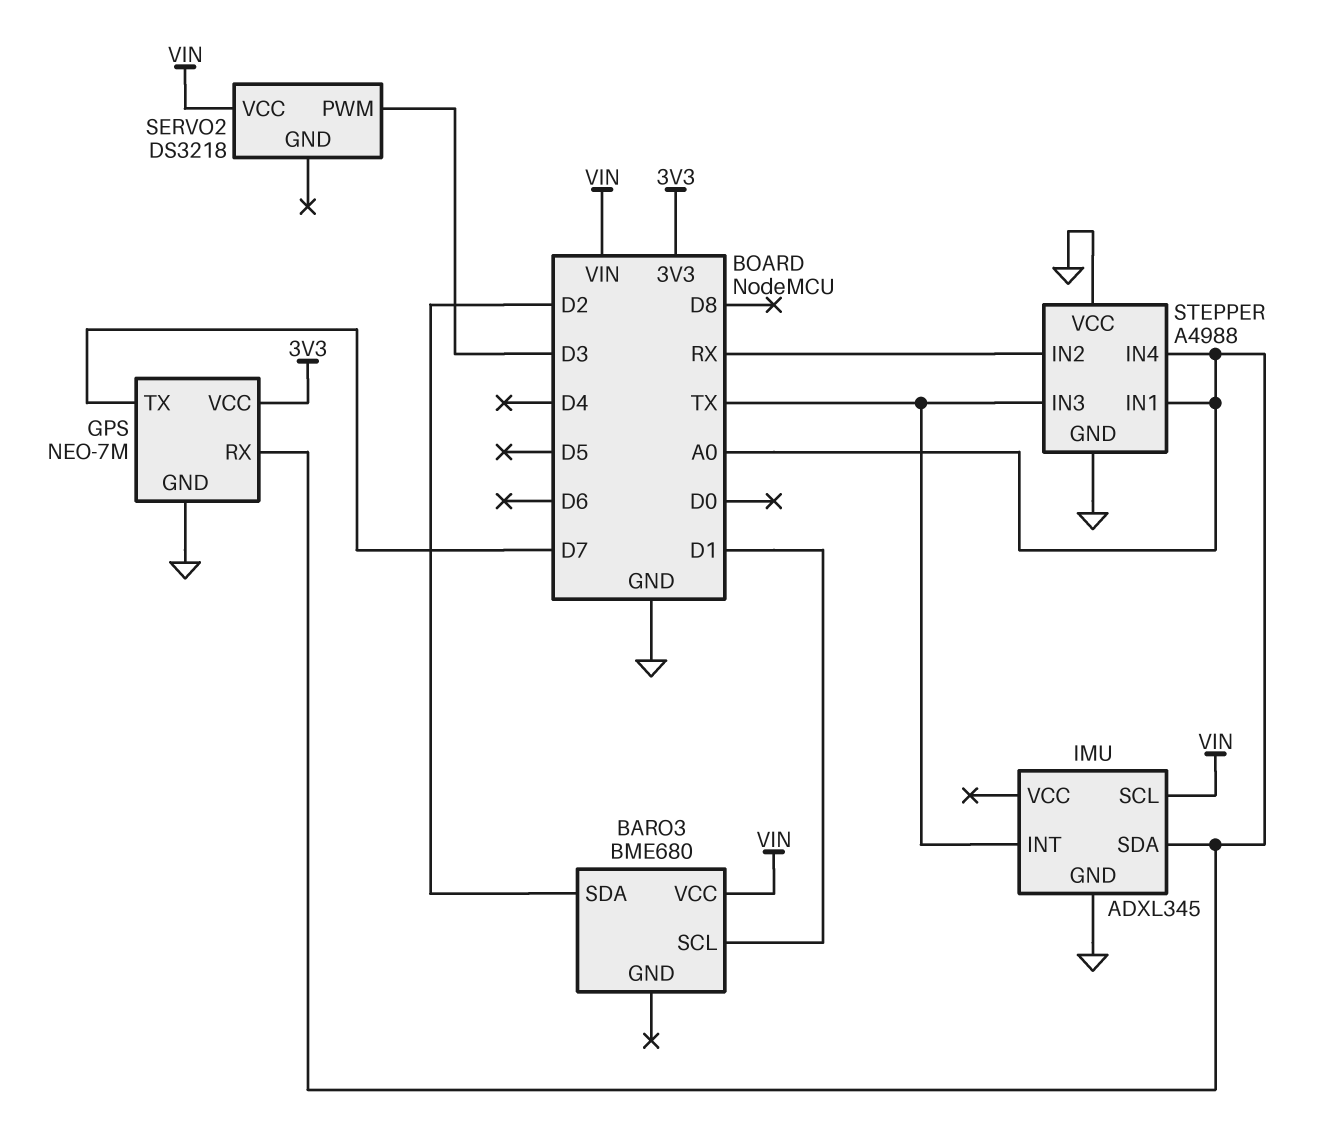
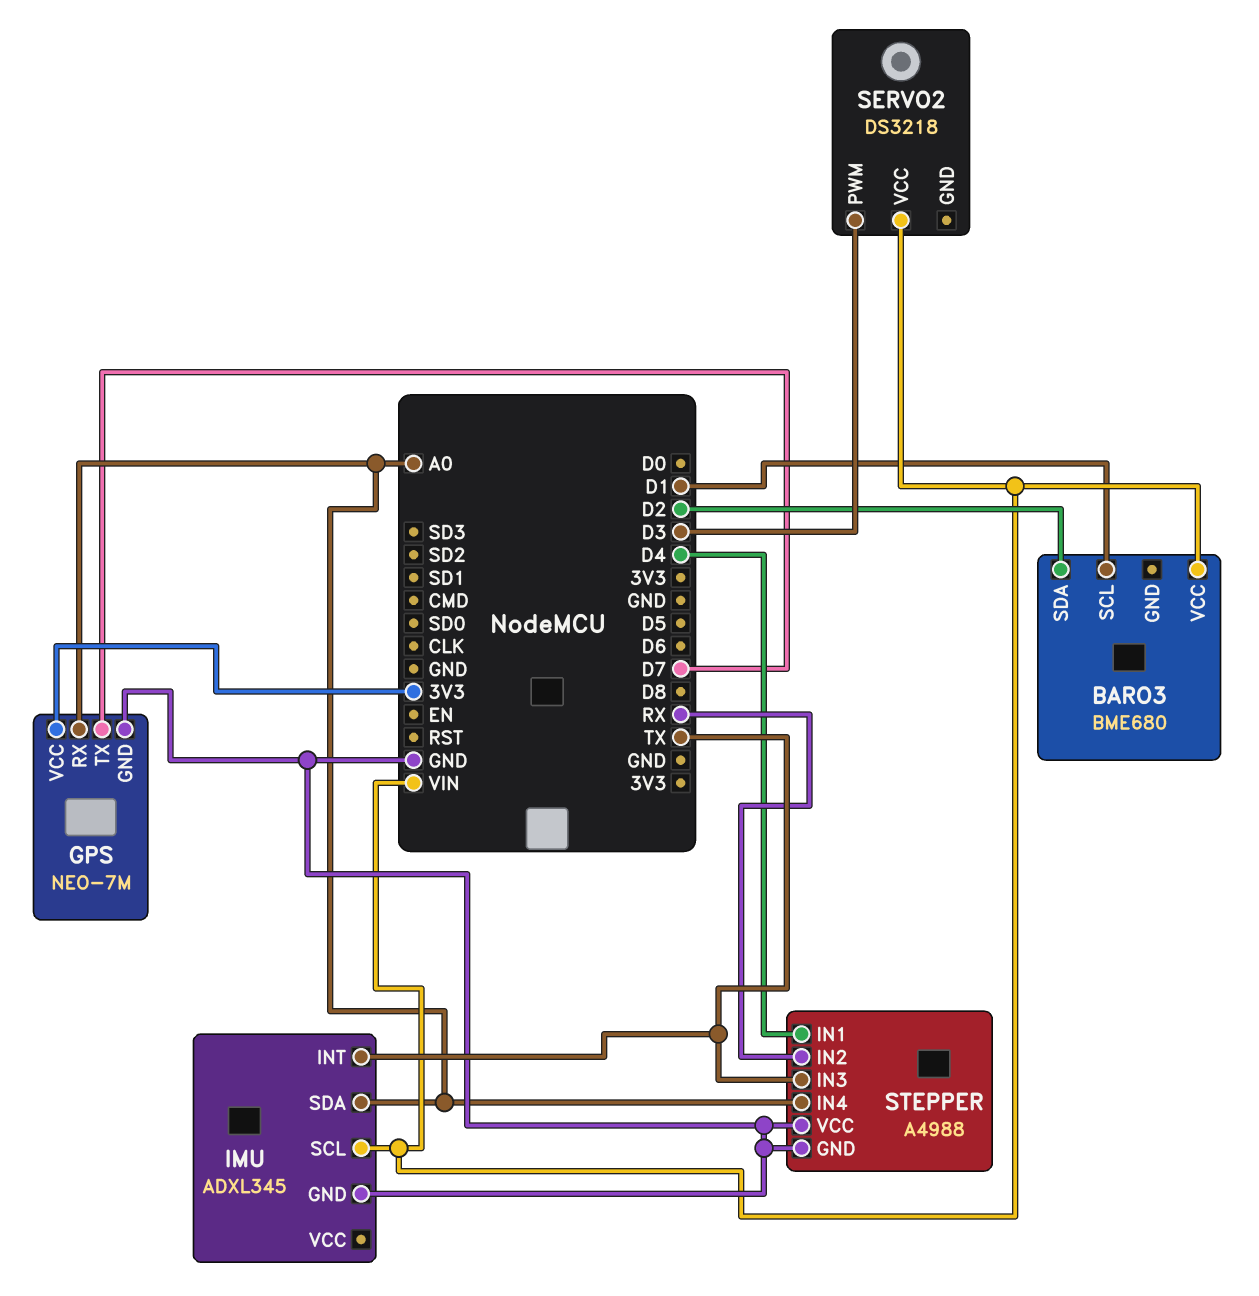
STEPPER pin IN1: A0 -> D4

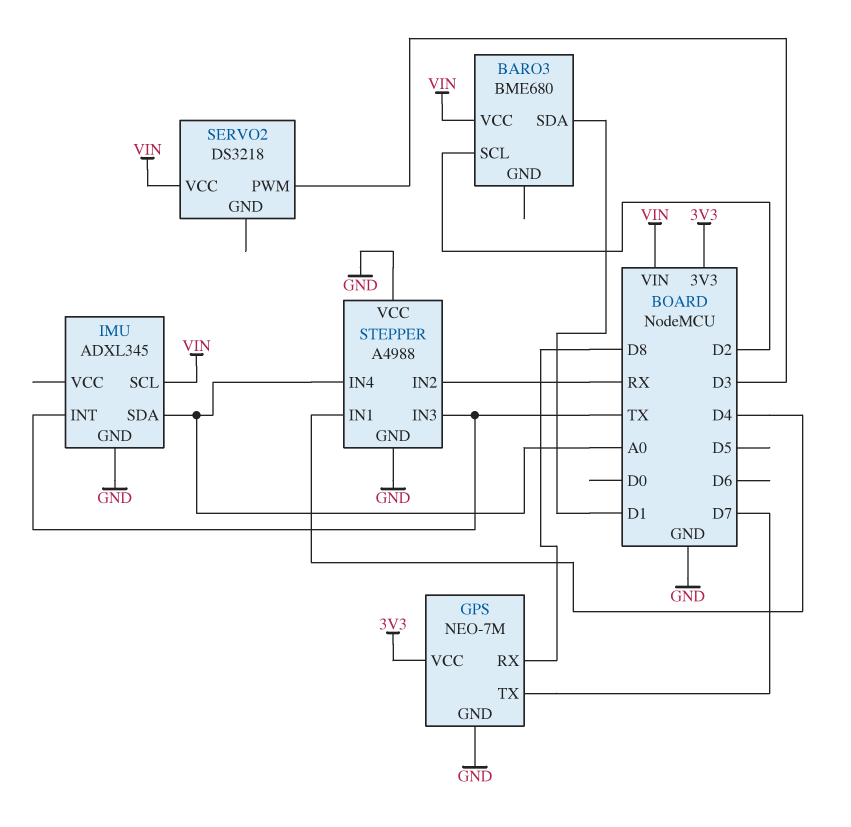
BARO3 pin SCL: D1 -> D2
BARO3 pin SDA: D2 -> D1
GPS pin RX: A0 -> D8

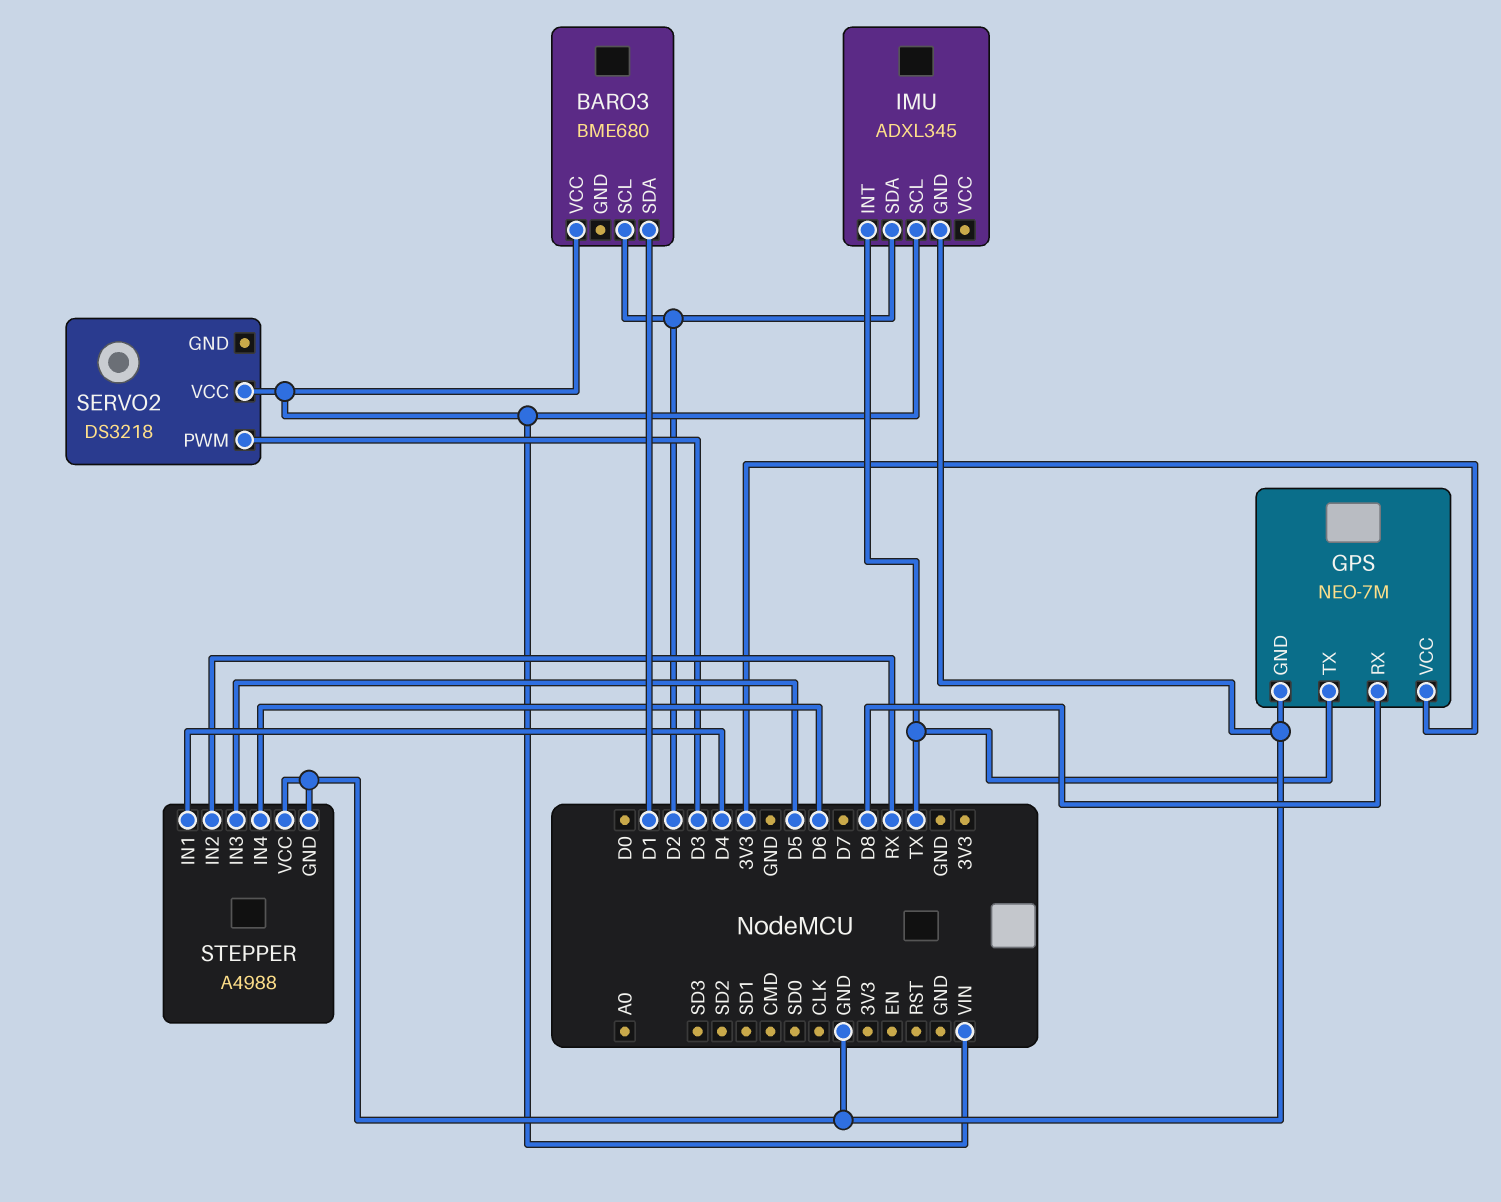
GPS pin TX: D7 -> TX
IMU pin SDA: A0 -> D2
STEPPER pin IN3: TX -> D5
STEPPER pin IN4: A0 -> D6

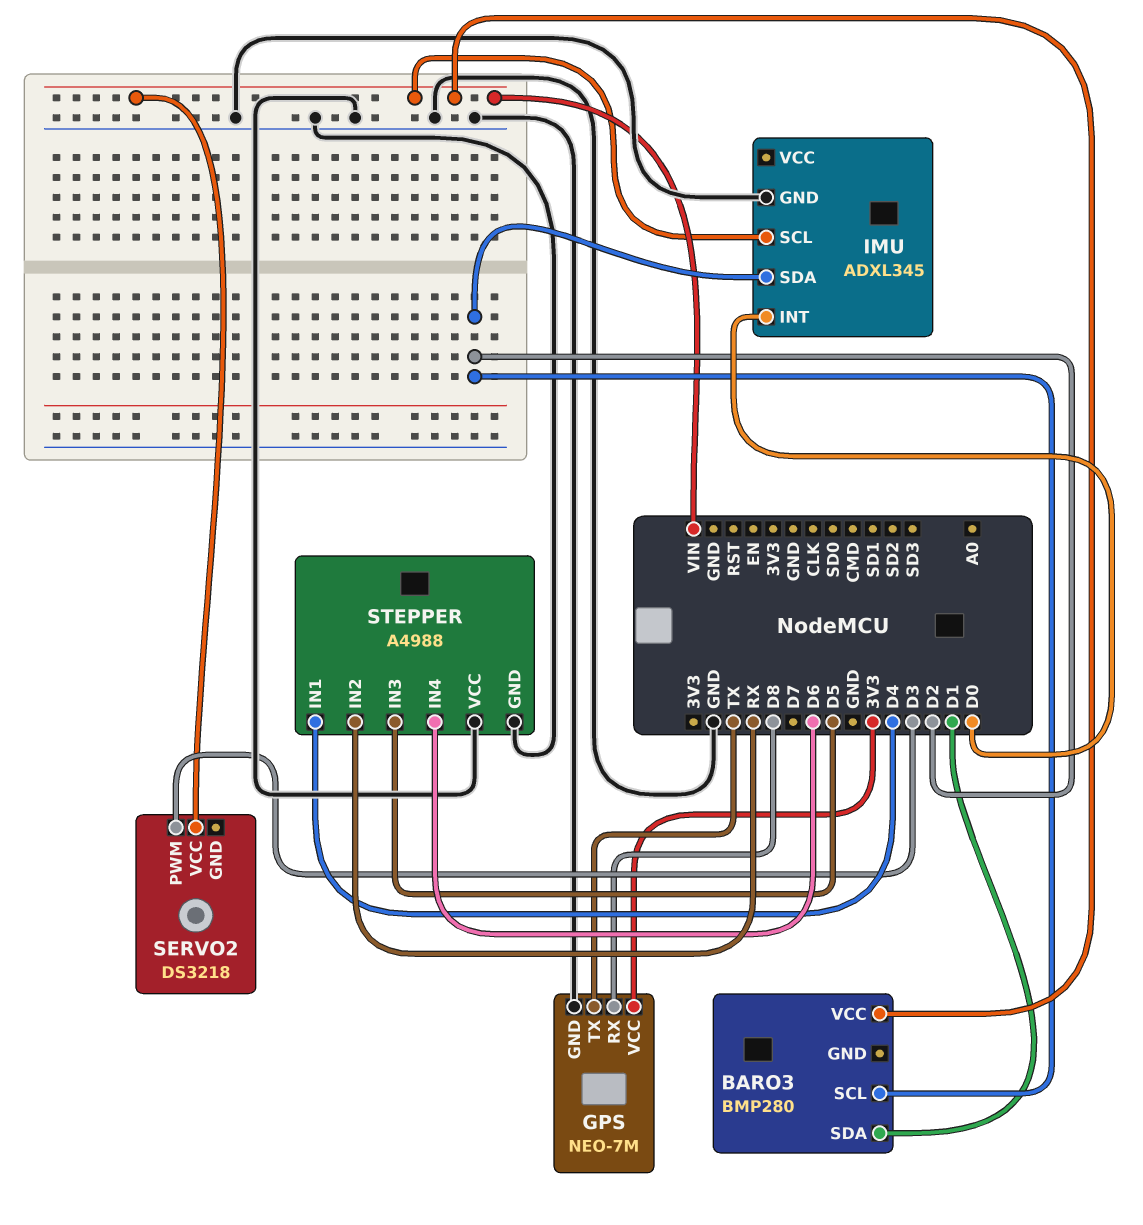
BARO3: BME680 -> BMP280
IMU pin INT: TX -> D0

